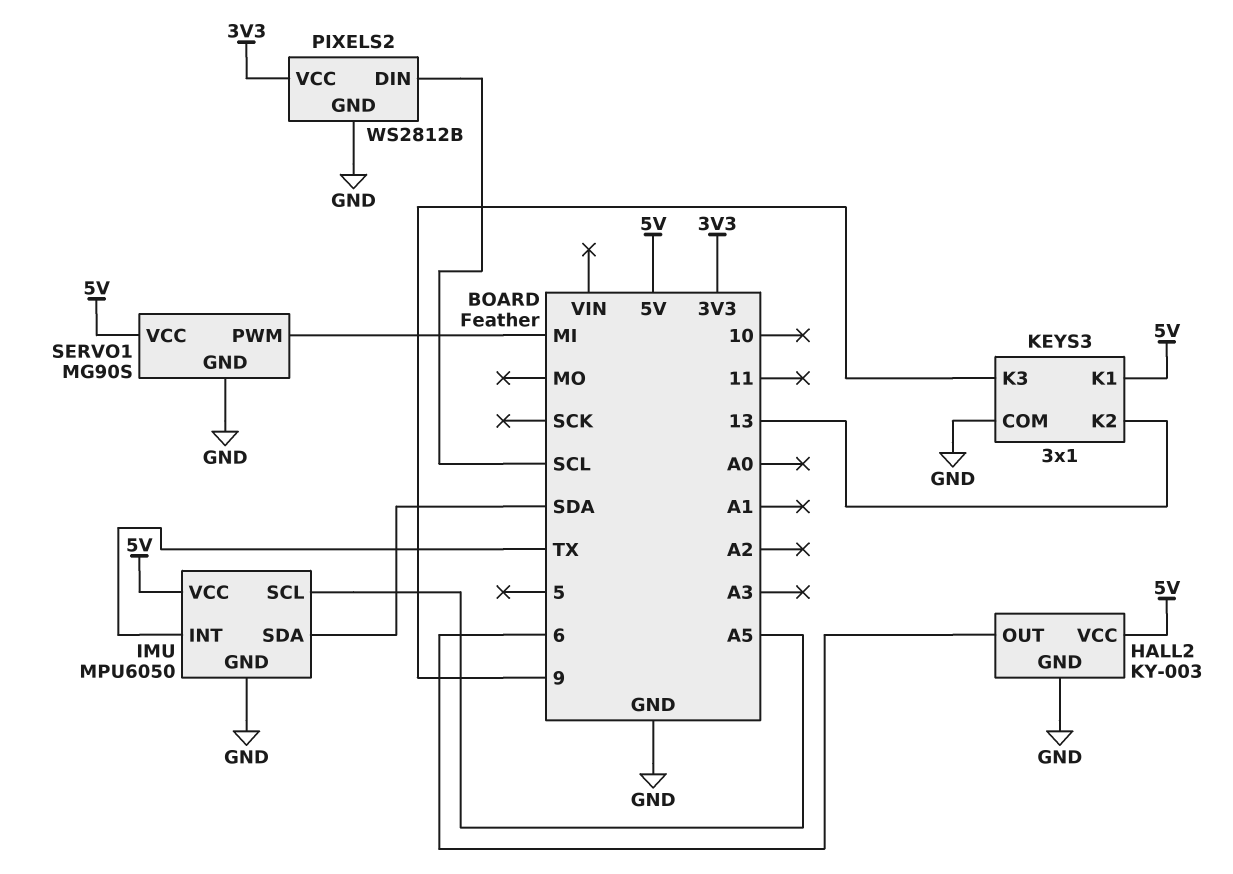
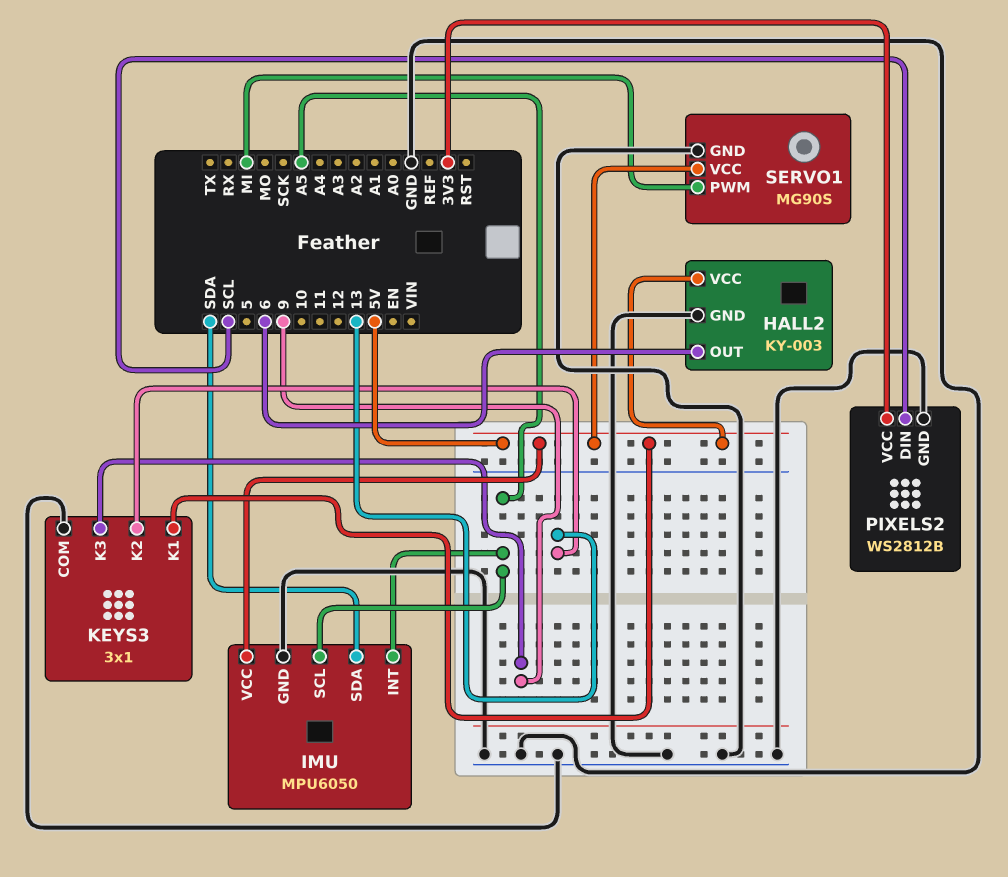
IMU pin INT: TX -> A5

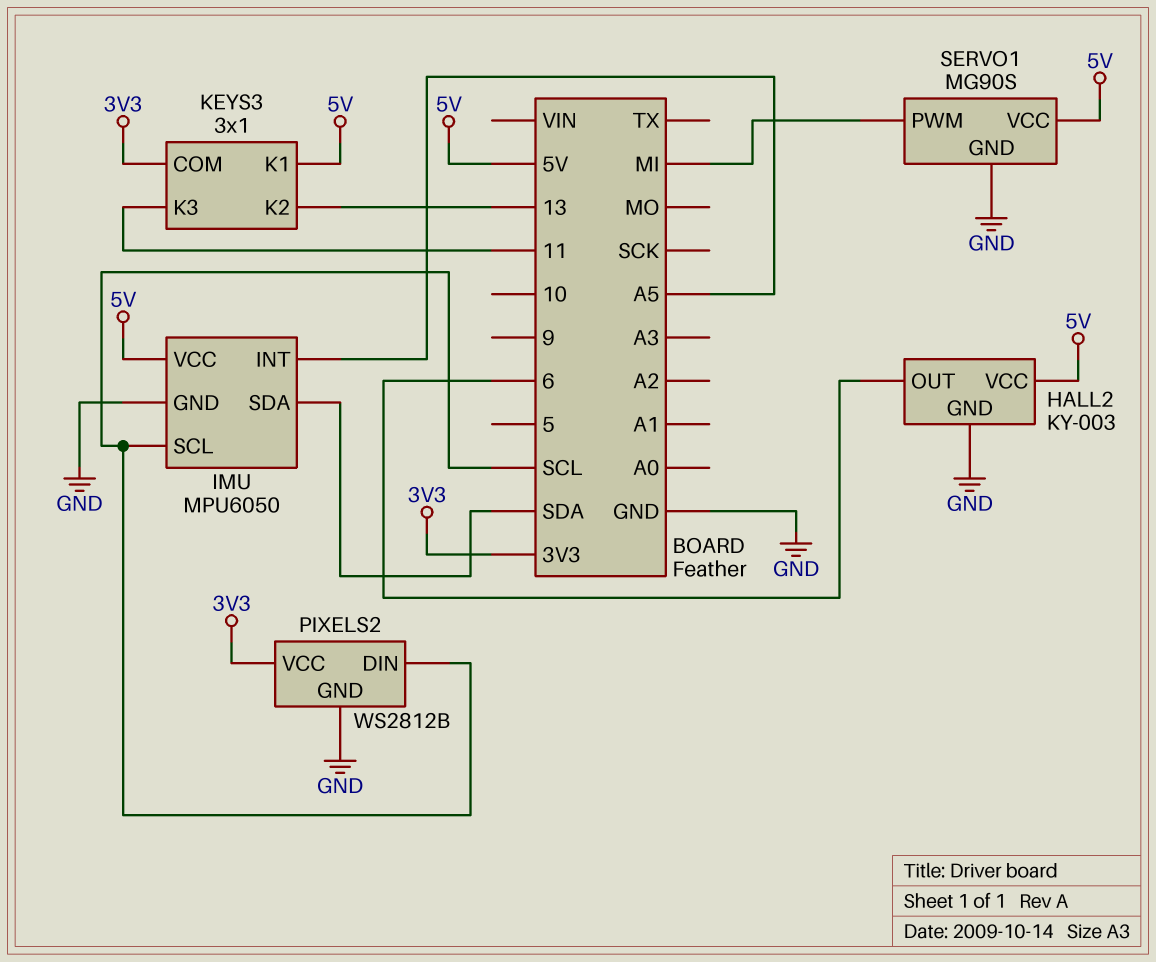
IMU pin SCL: A5 -> SCL
KEYS3 pin COM: GND -> 3V3
KEYS3 pin K3: 9 -> 11

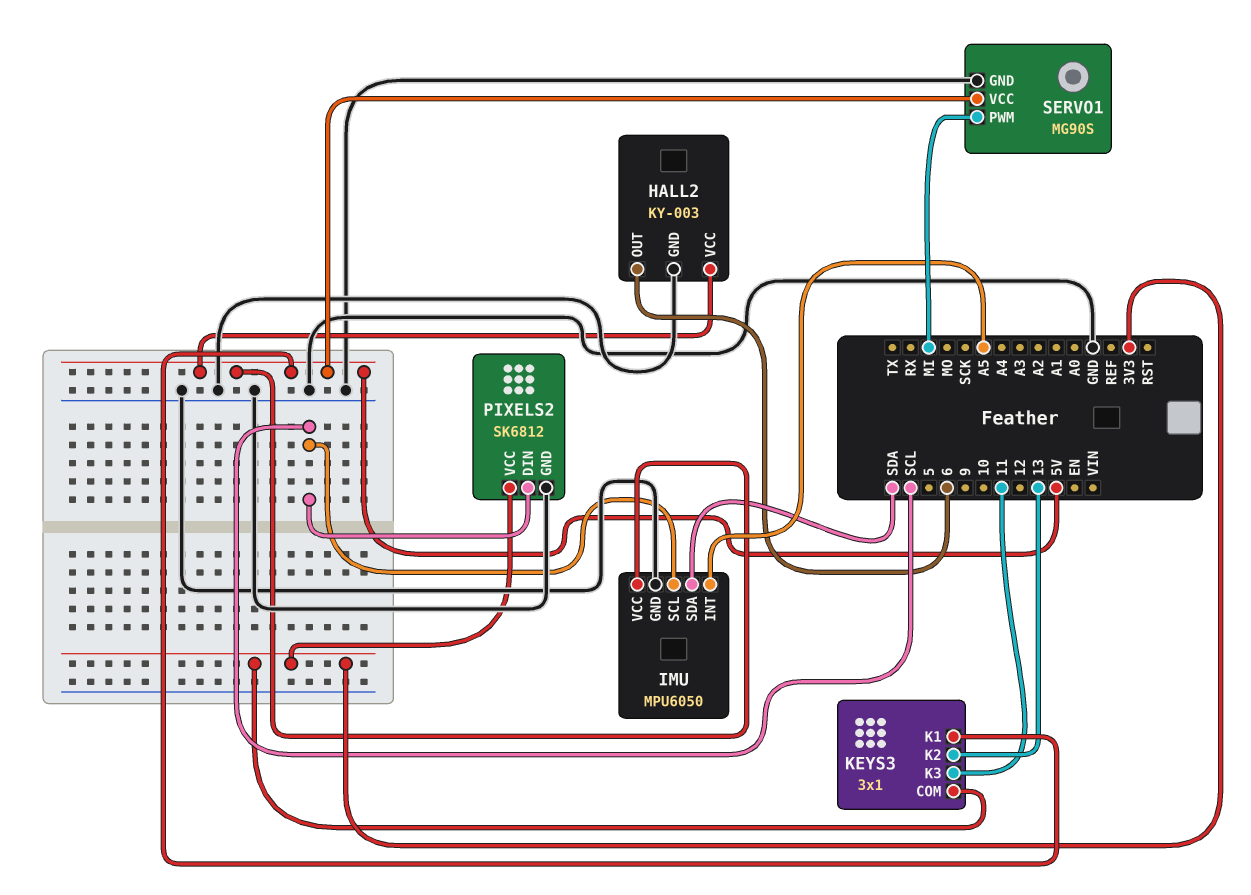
PIXELS2: WS2812B -> SK6812

